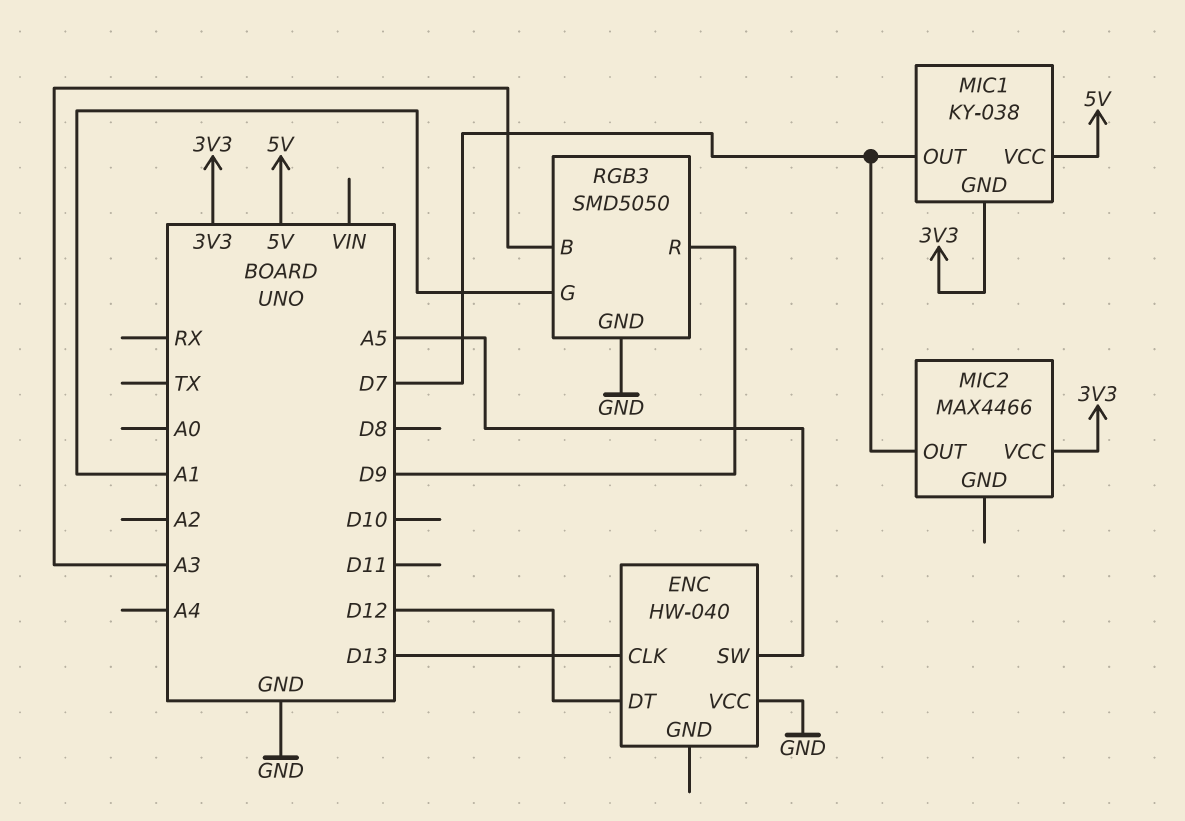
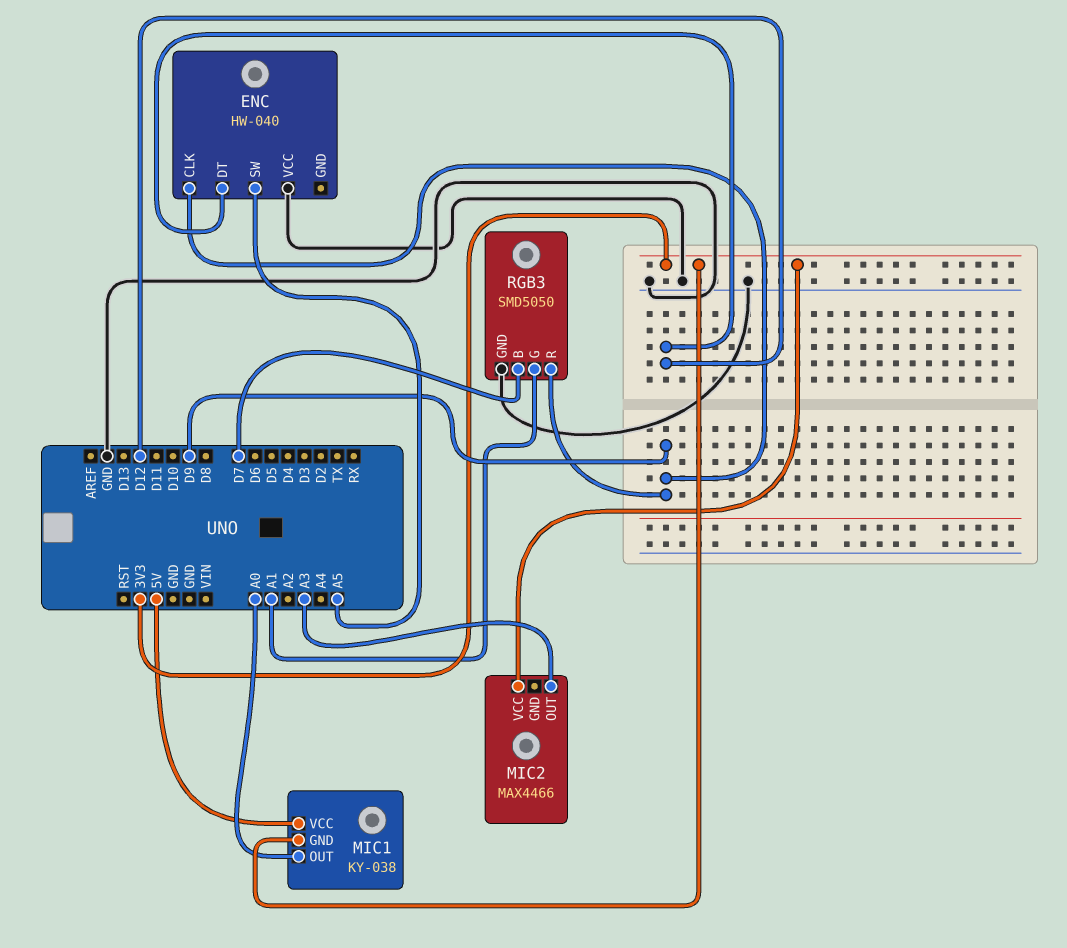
ENC pin CLK: D13 -> D9
MIC1 pin OUT: D7 -> A0
MIC2 pin OUT: D7 -> A3
RGB3 pin B: A3 -> D7

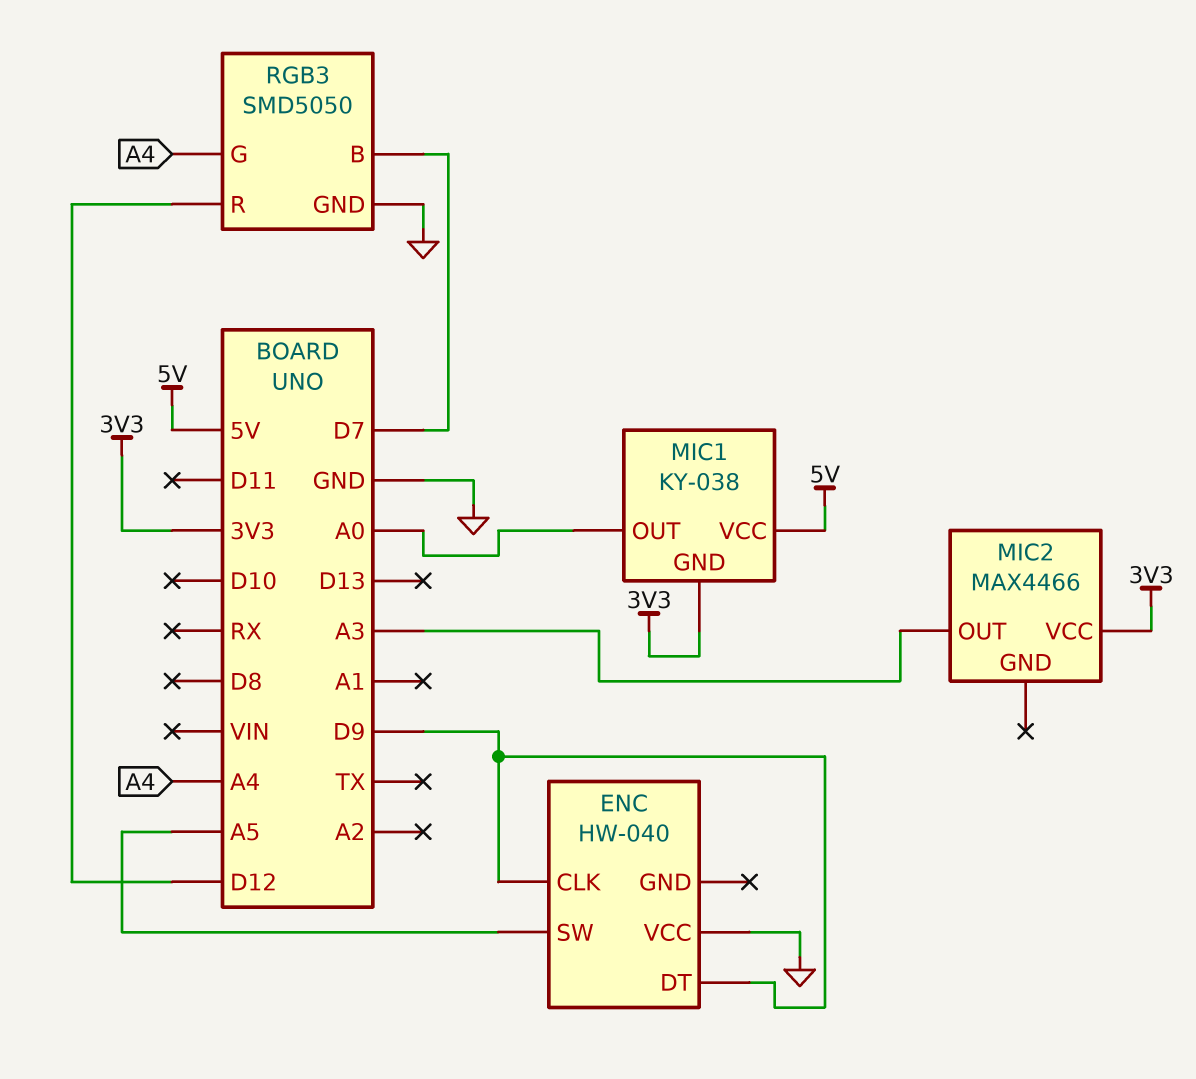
ENC pin DT: D12 -> D9
RGB3 pin G: A1 -> A4
RGB3 pin R: D9 -> D12

